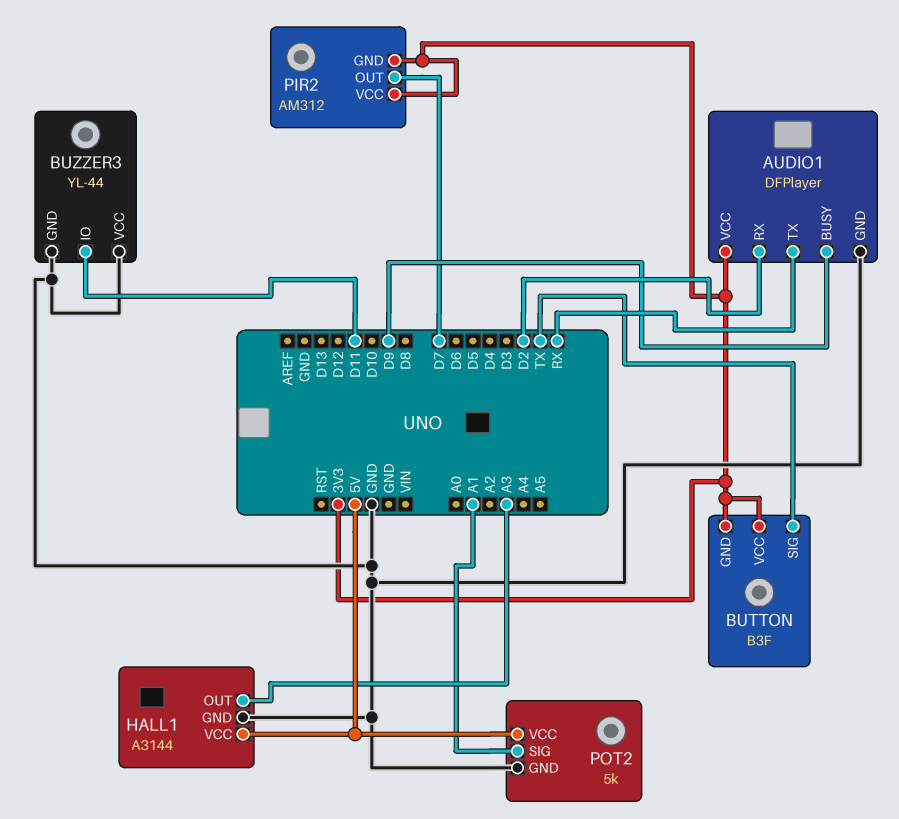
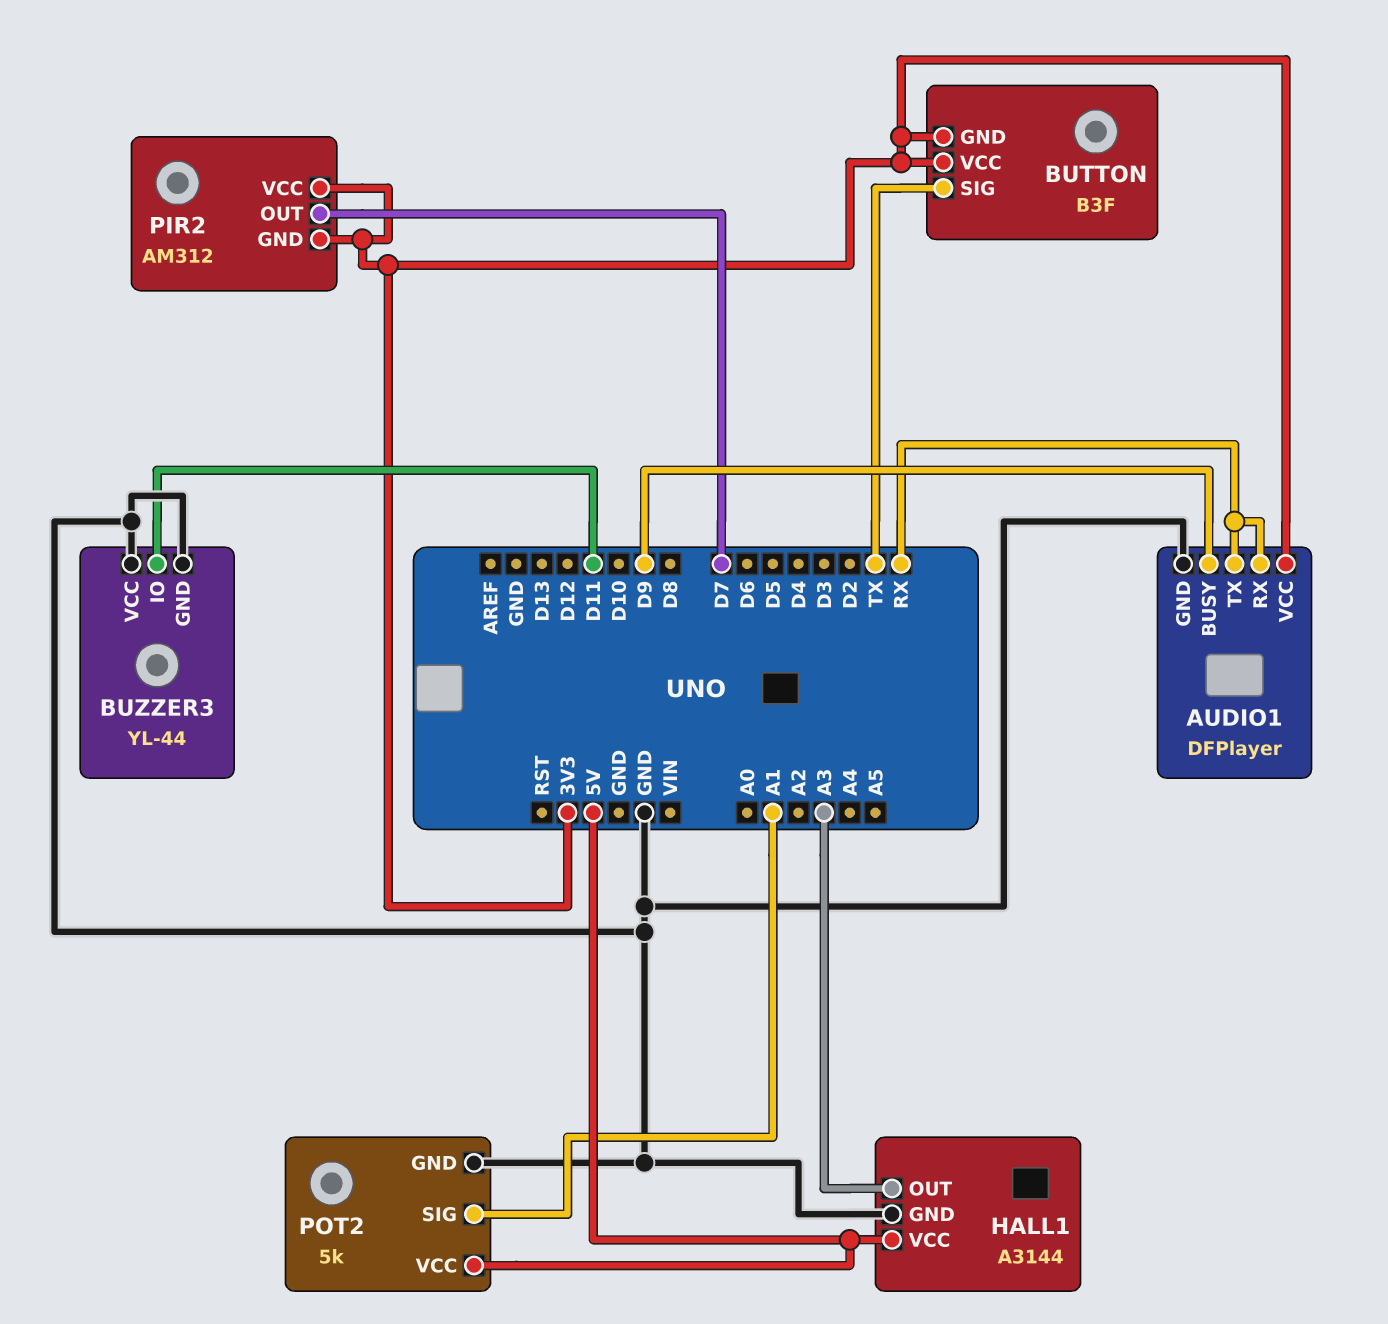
AUDIO1 pin RX: D2 -> RX

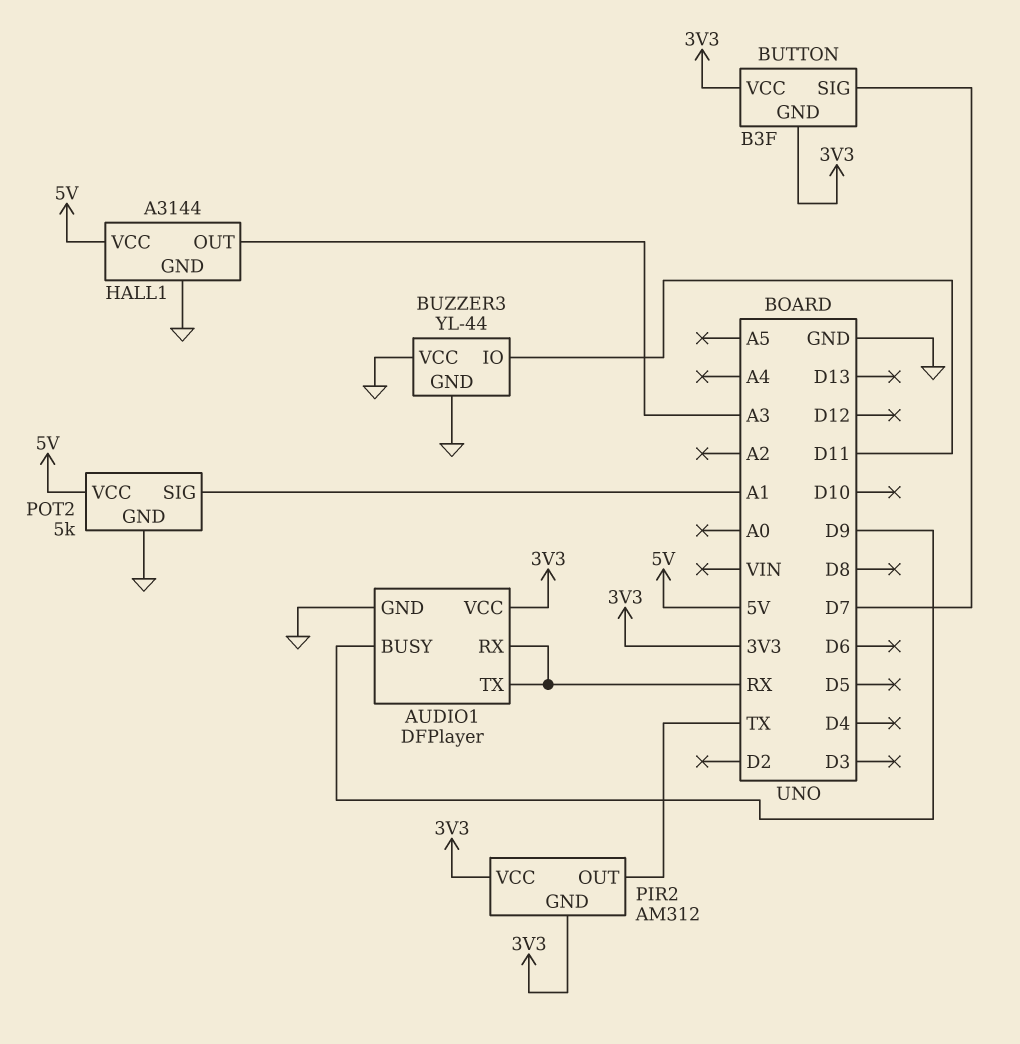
BUTTON pin SIG: TX -> D7
PIR2 pin OUT: D7 -> TX

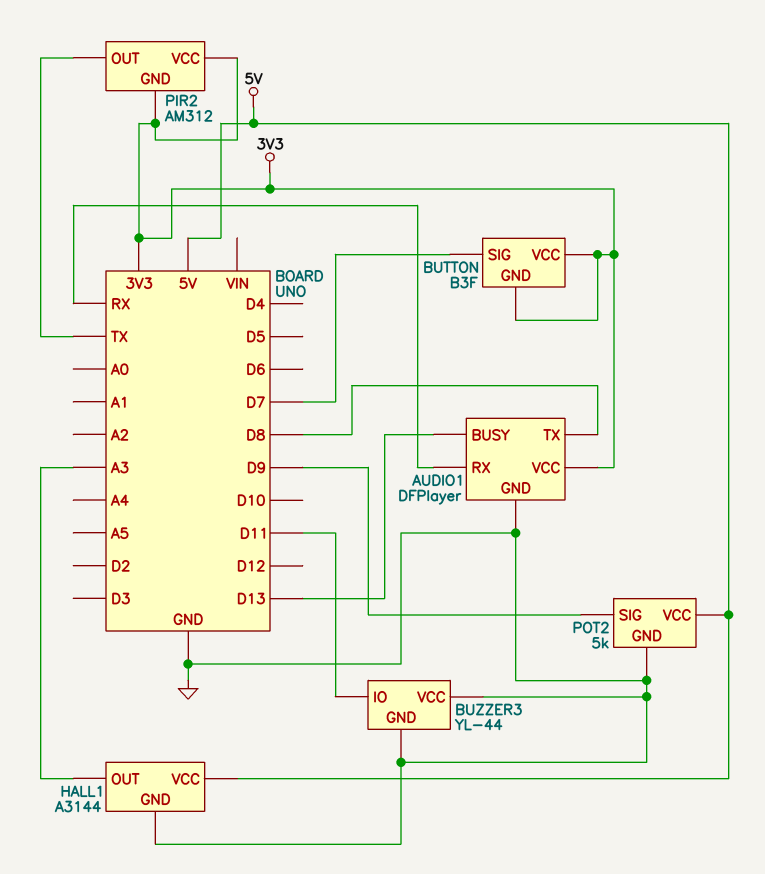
AUDIO1 pin BUSY: D9 -> D13
AUDIO1 pin TX: RX -> D8
POT2 pin SIG: A1 -> D9

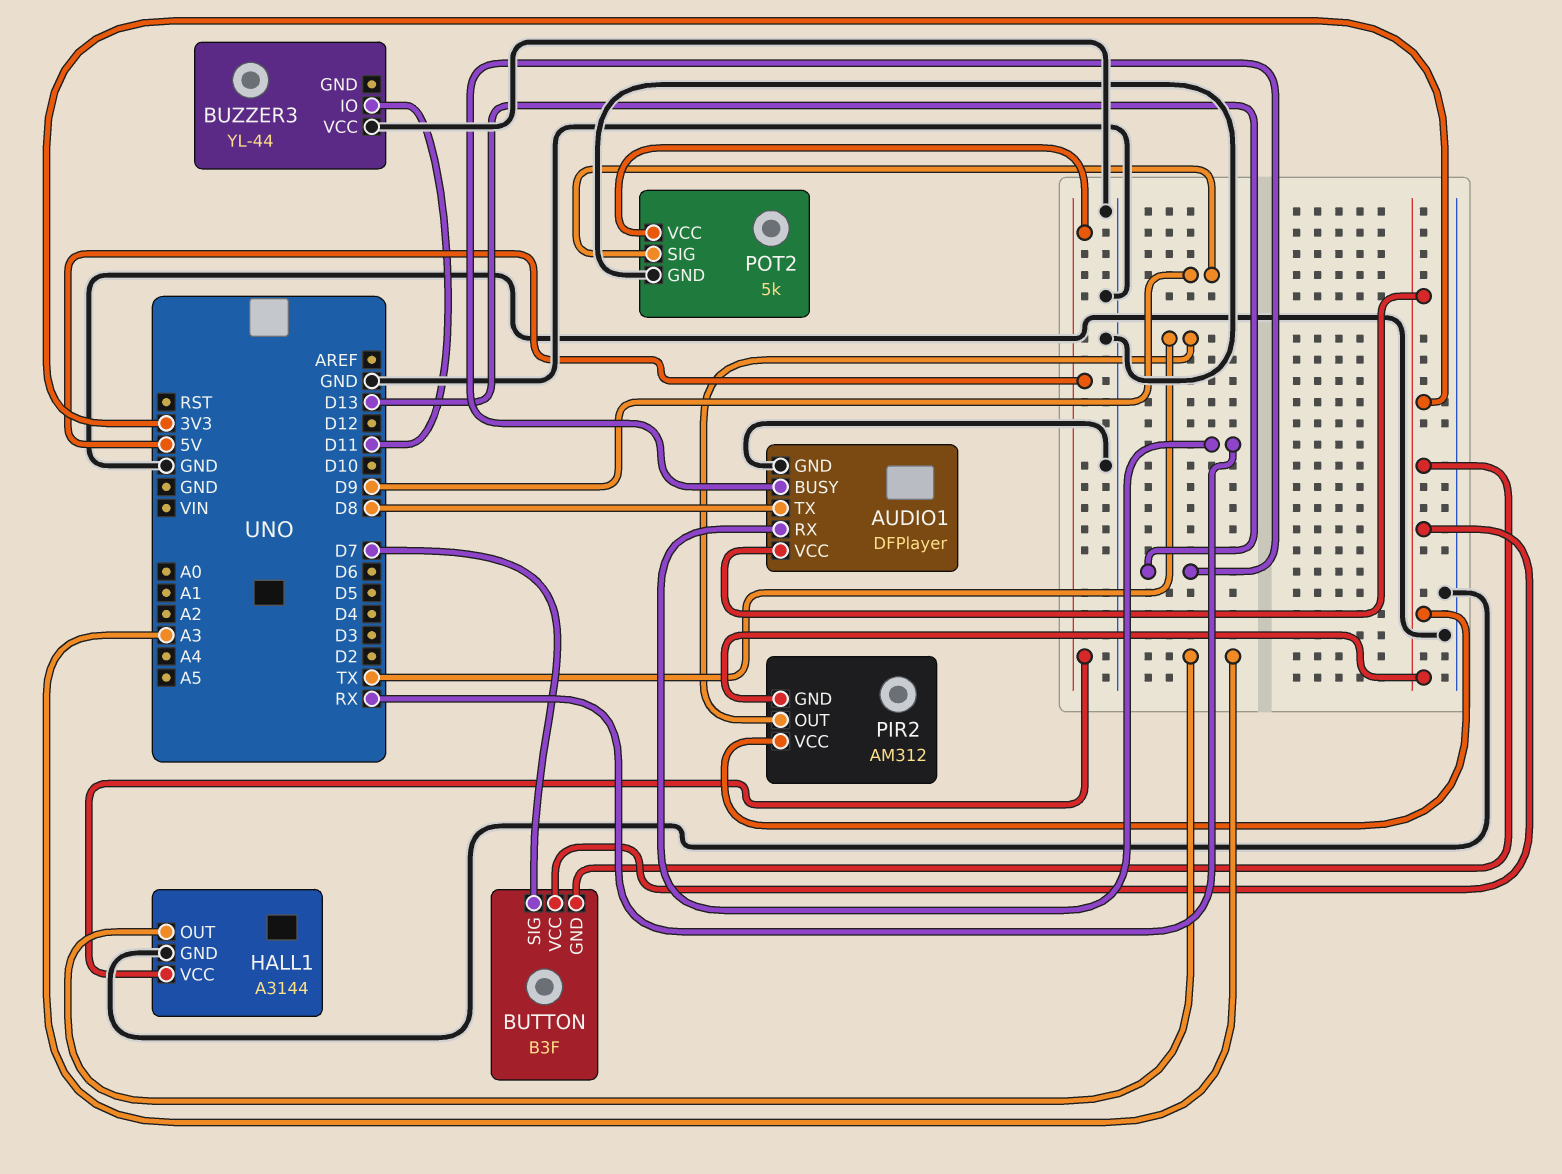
BUZZER3 pin GND: GND -> none

